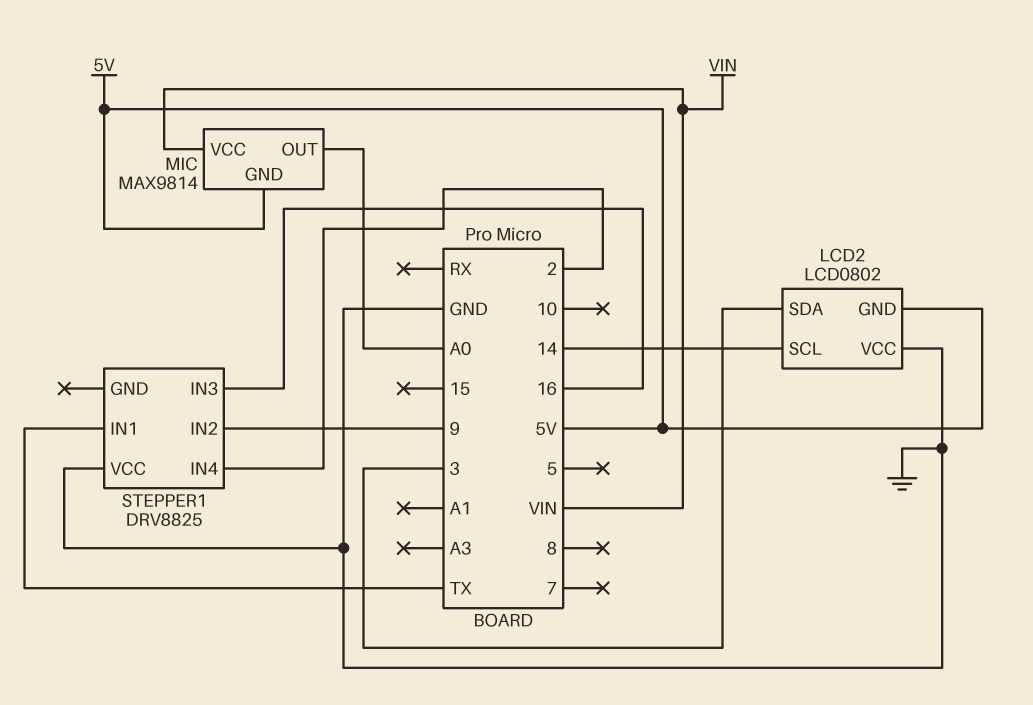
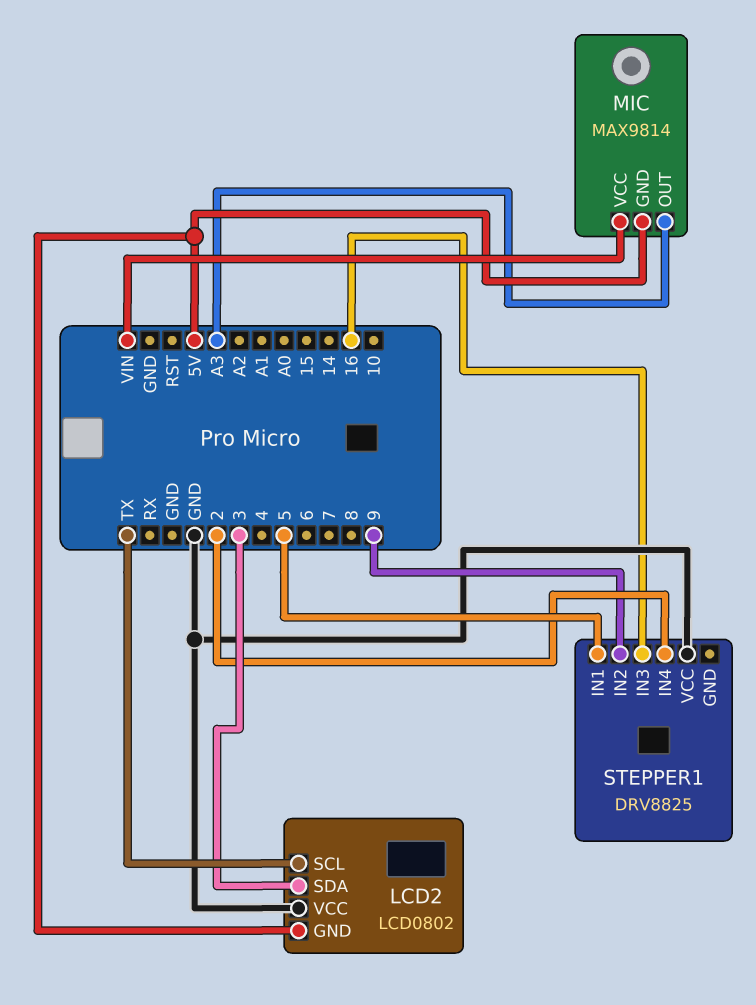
LCD2 pin SCL: 14 -> TX
MIC pin OUT: A0 -> A3
STEPPER1 pin IN1: TX -> 5

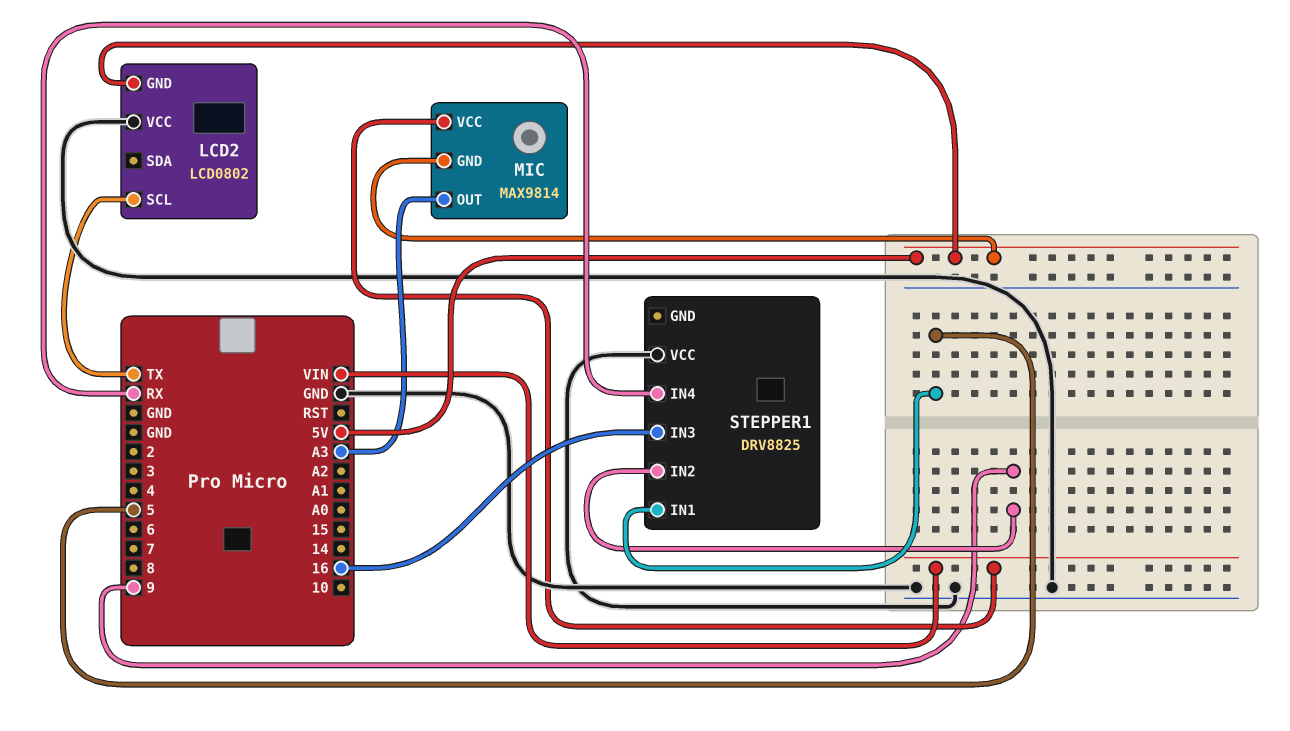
LCD2 pin SDA: 3 -> none
STEPPER1 pin IN4: 2 -> RX

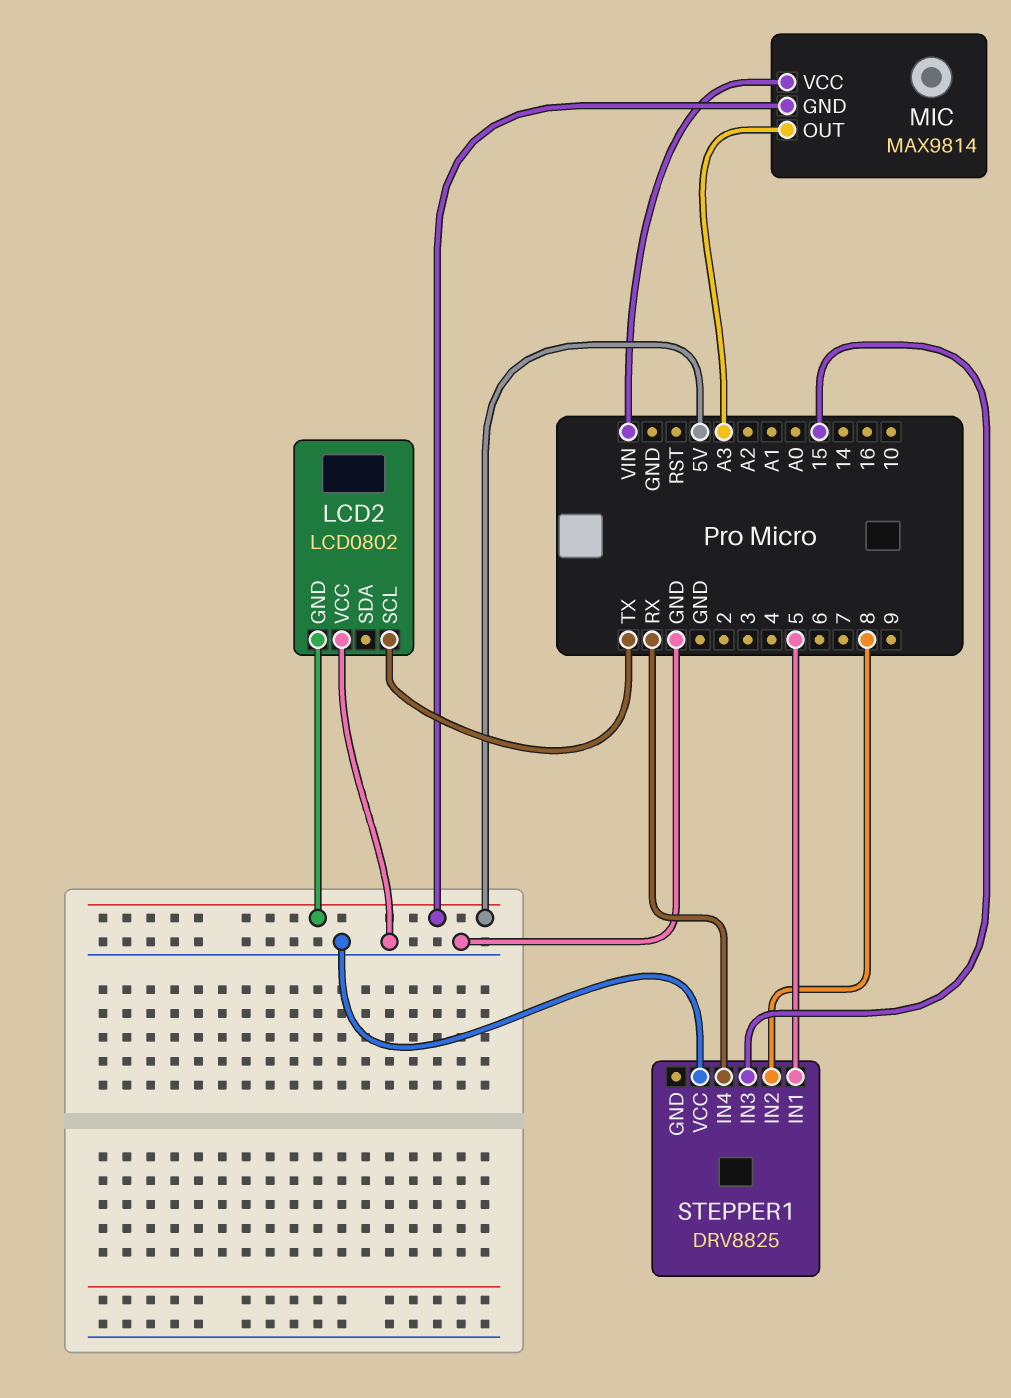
STEPPER1 pin IN2: 9 -> 8
STEPPER1 pin IN3: 16 -> 15

